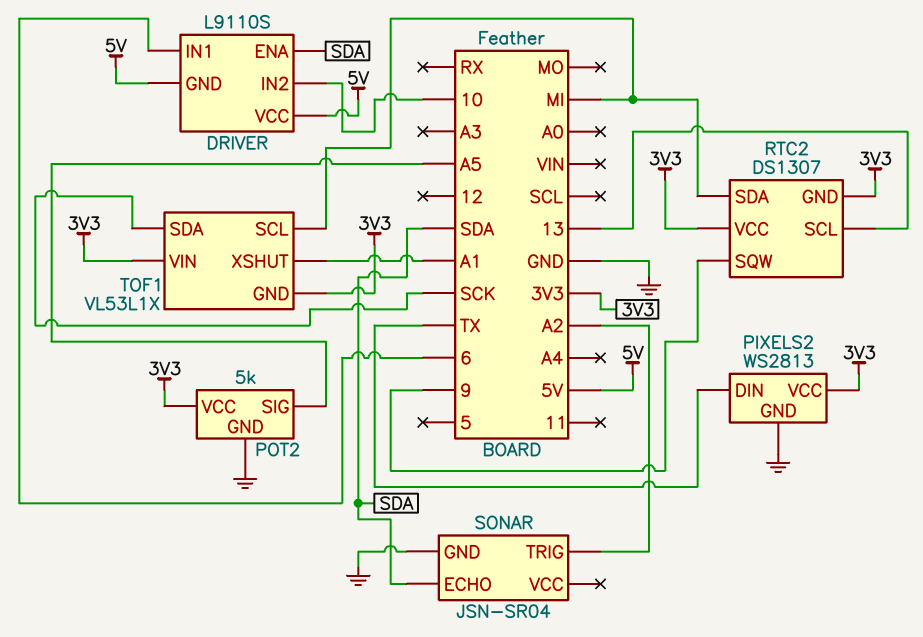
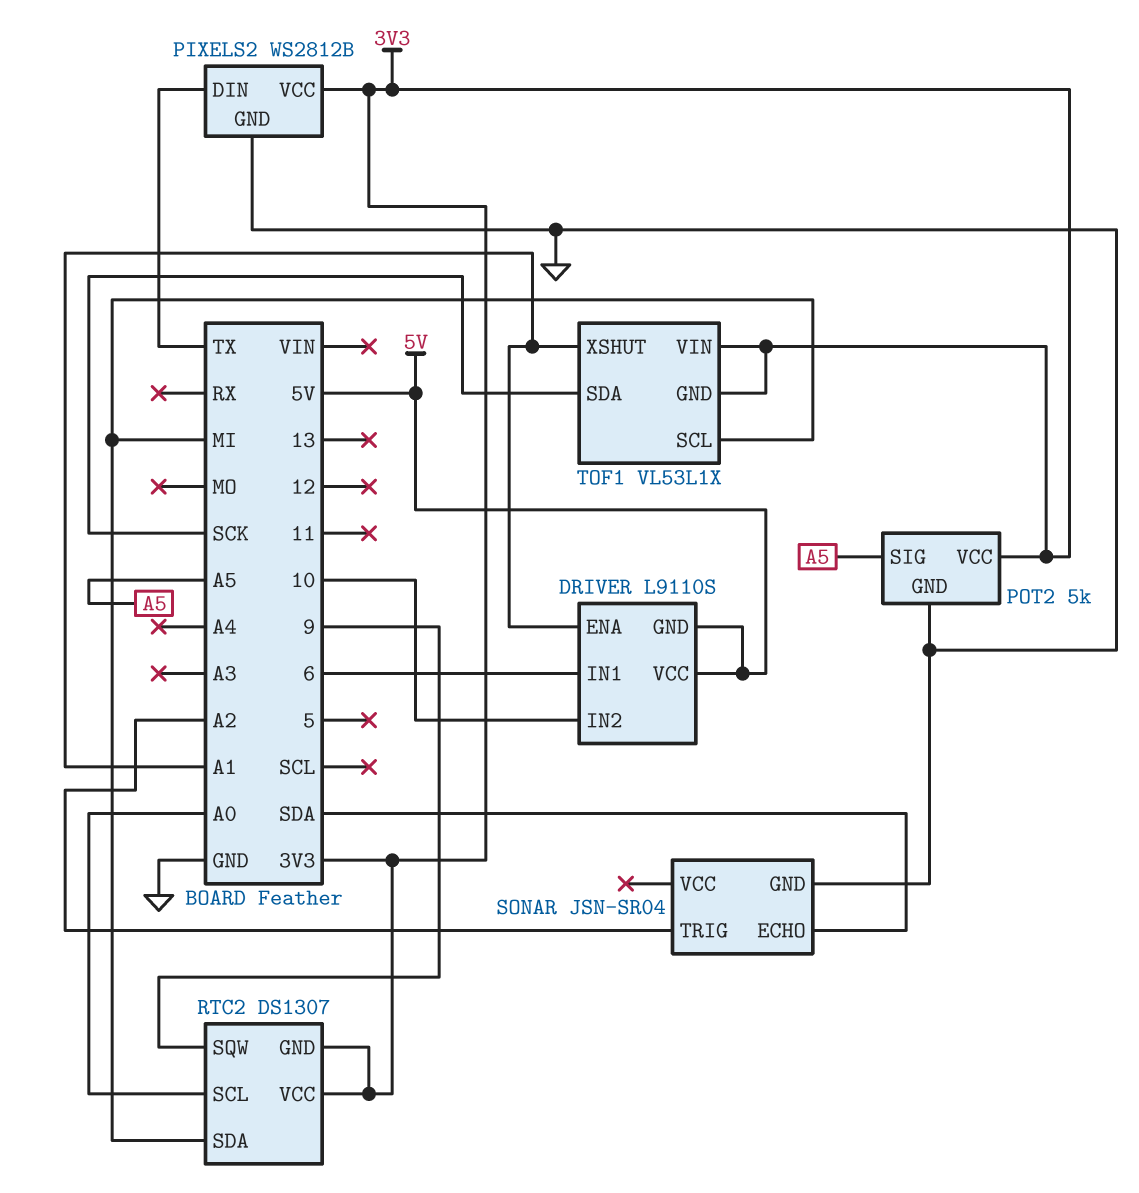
DRIVER pin ENA: SDA -> A1
PIXELS2: WS2813 -> WS2812B
RTC2 pin SCL: 13 -> A0

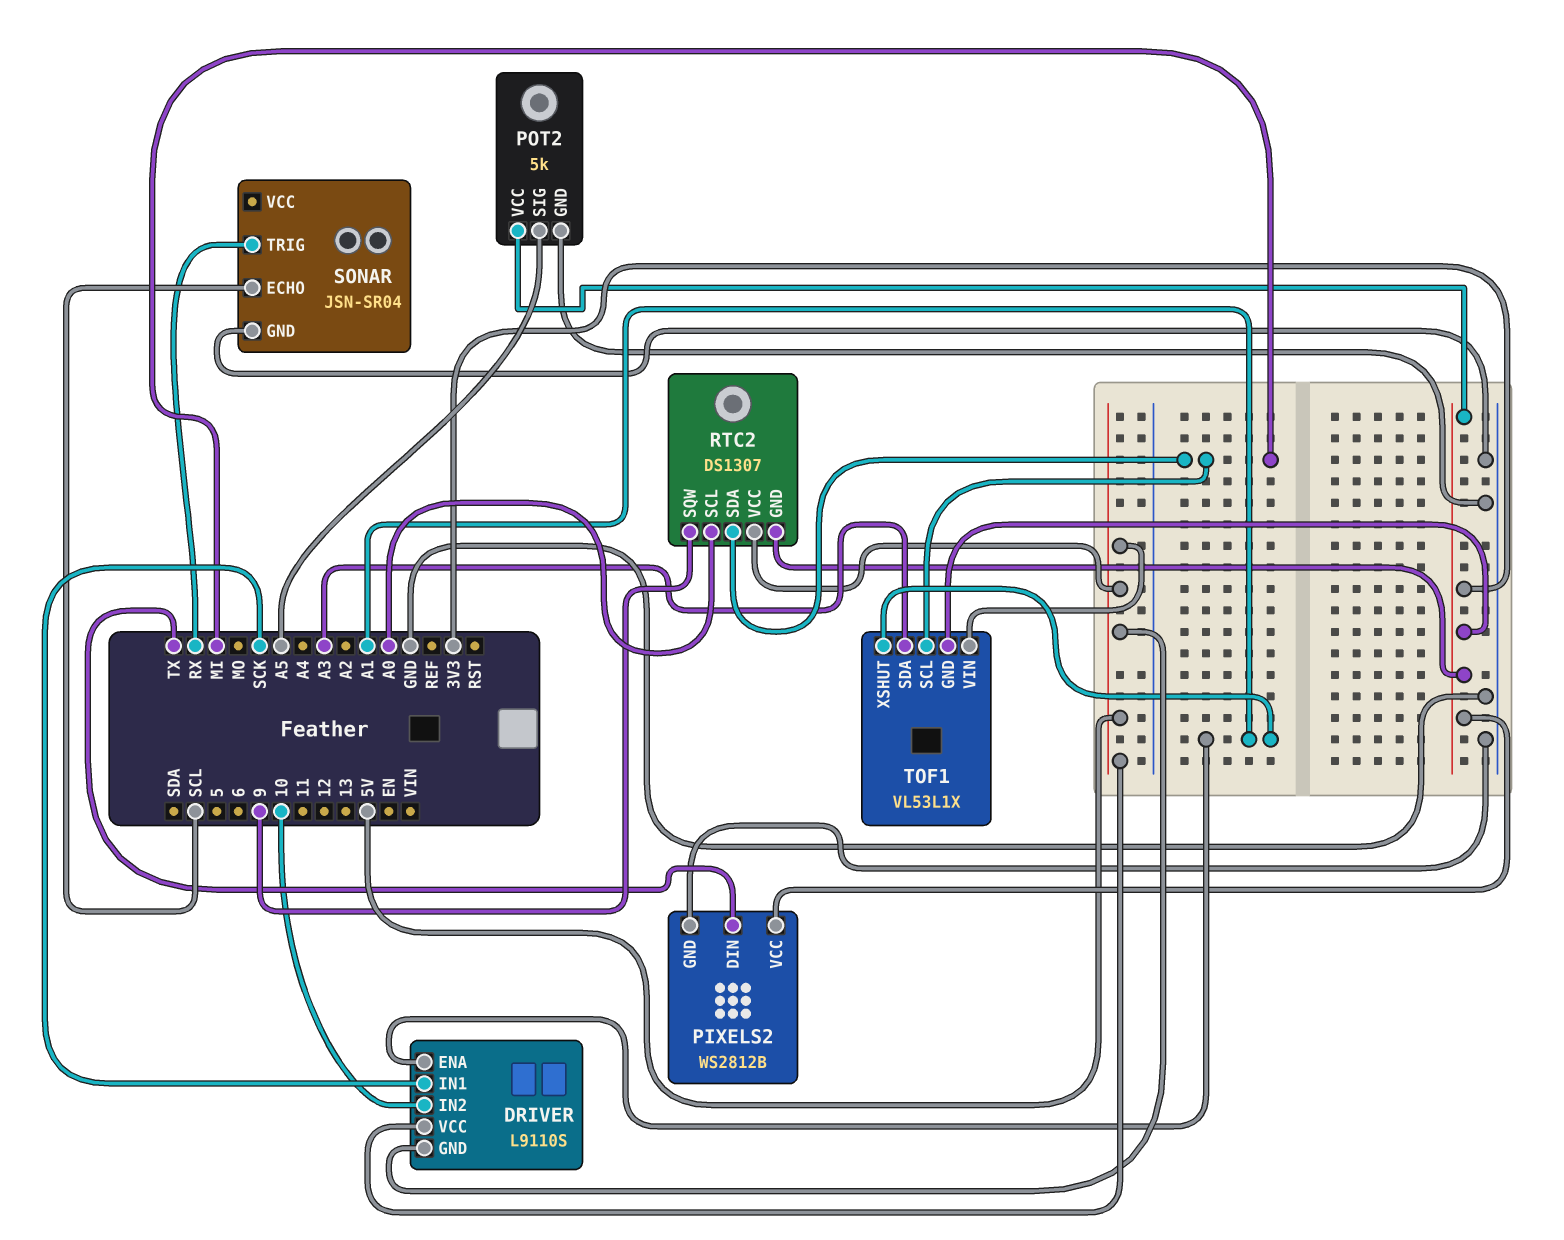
DRIVER pin IN1: 6 -> SCK
RTC2 pin VCC: 3V3 -> 5V
SONAR pin ECHO: SDA -> SCL
SONAR pin TRIG: A2 -> RX
TOF1 pin SDA: SCK -> A3
TOF1 pin VIN: 3V3 -> 5V

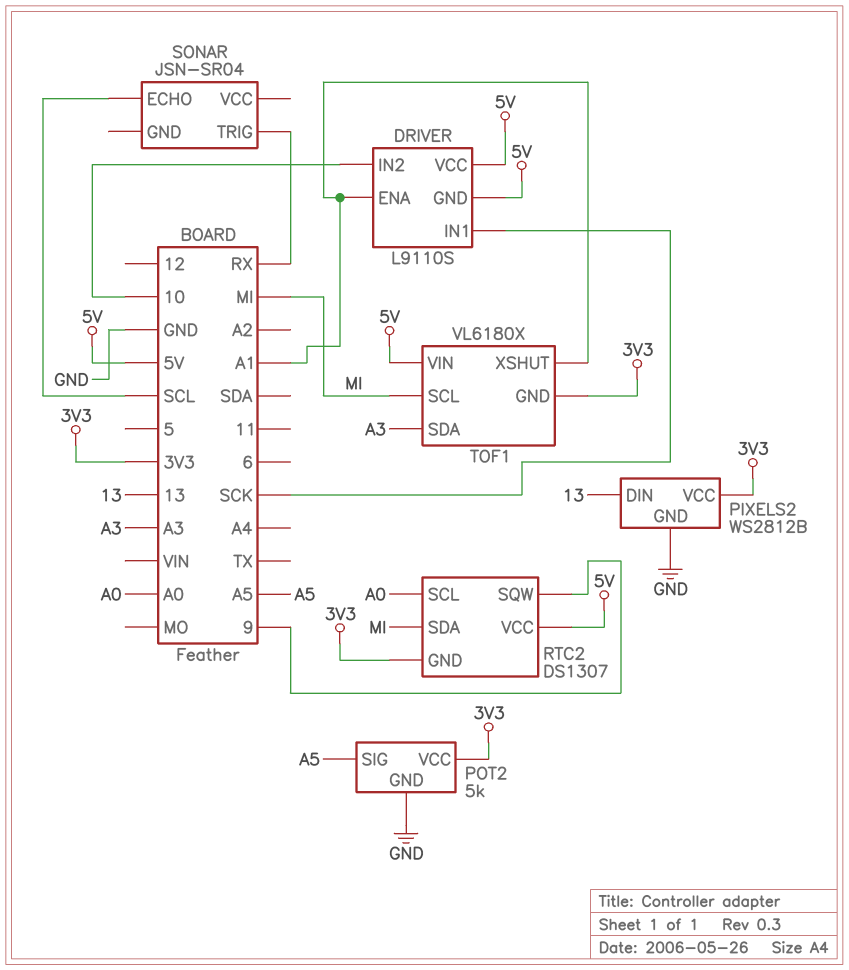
PIXELS2 pin DIN: TX -> 13
SONAR pin GND: GND -> none
TOF1: VL53L1X -> VL6180X

